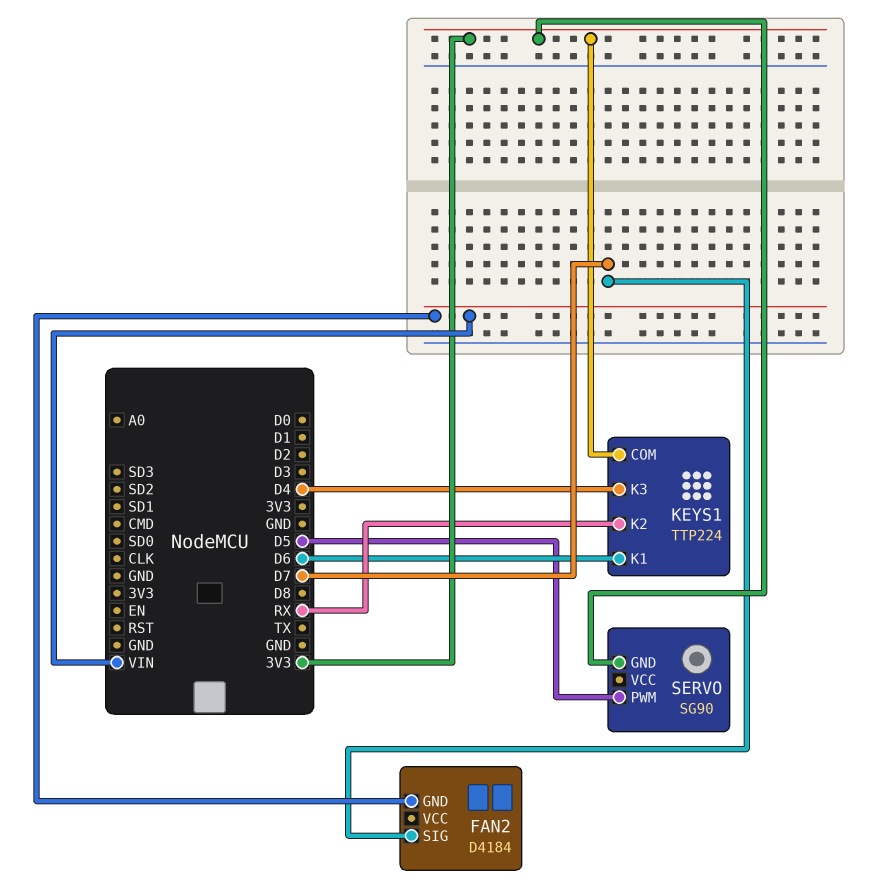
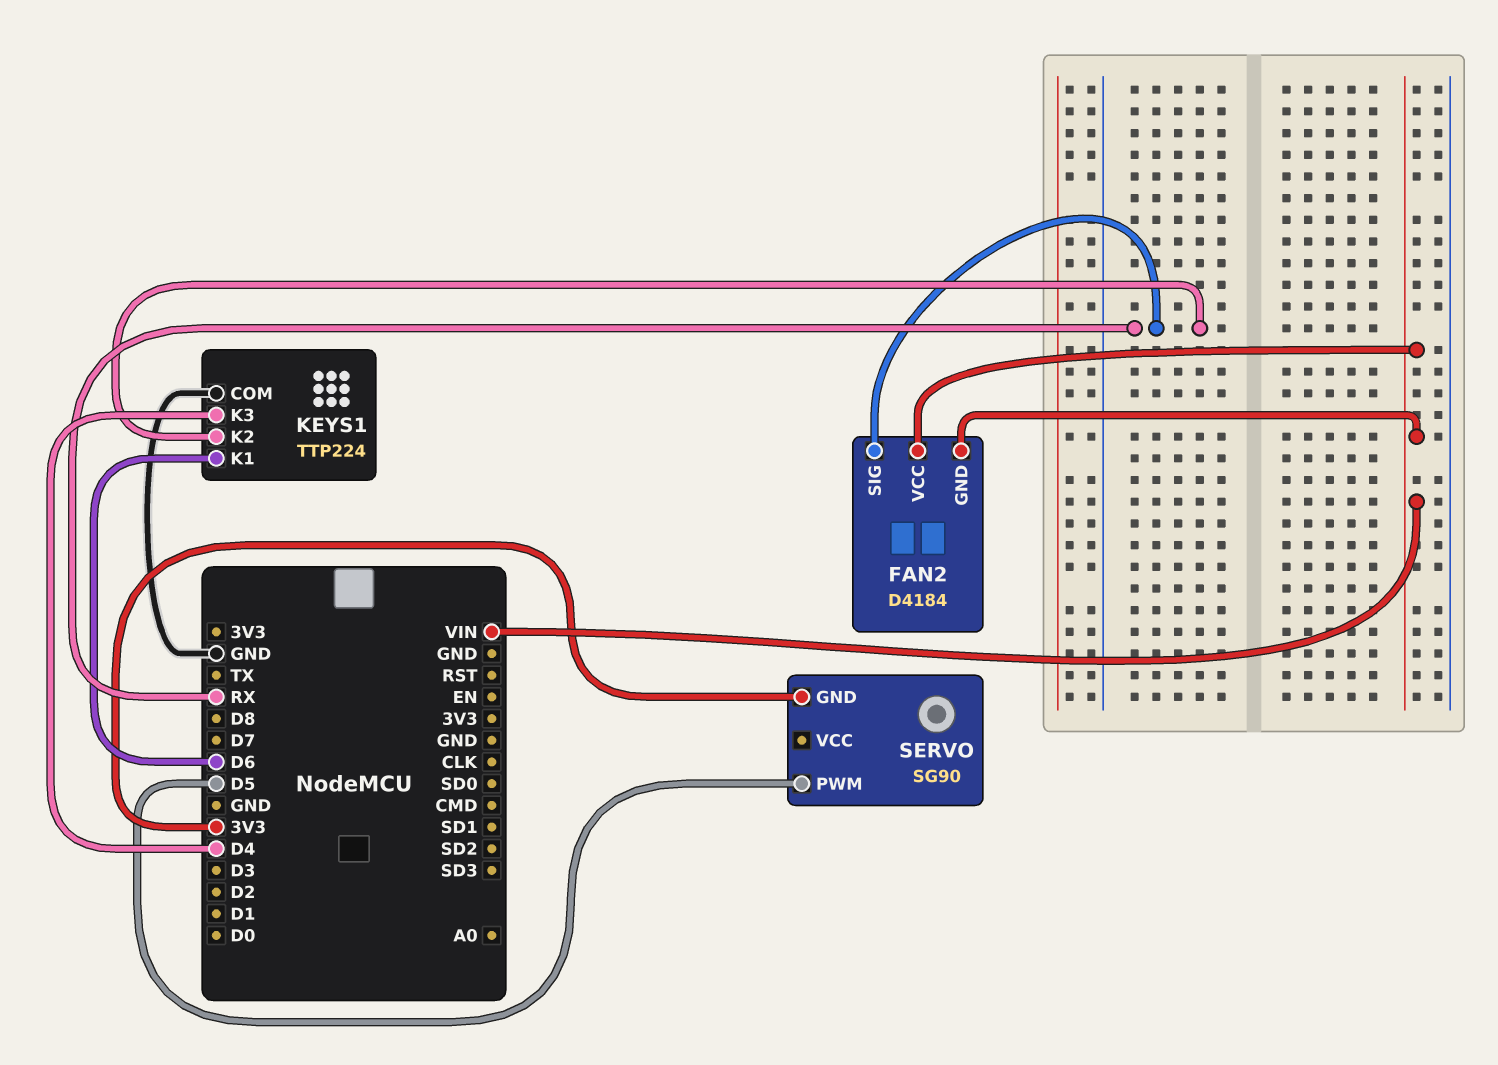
FAN2 pin SIG: D7 -> RX
FAN2 pin VCC: none -> VIN
KEYS1 pin COM: 3V3 -> GND

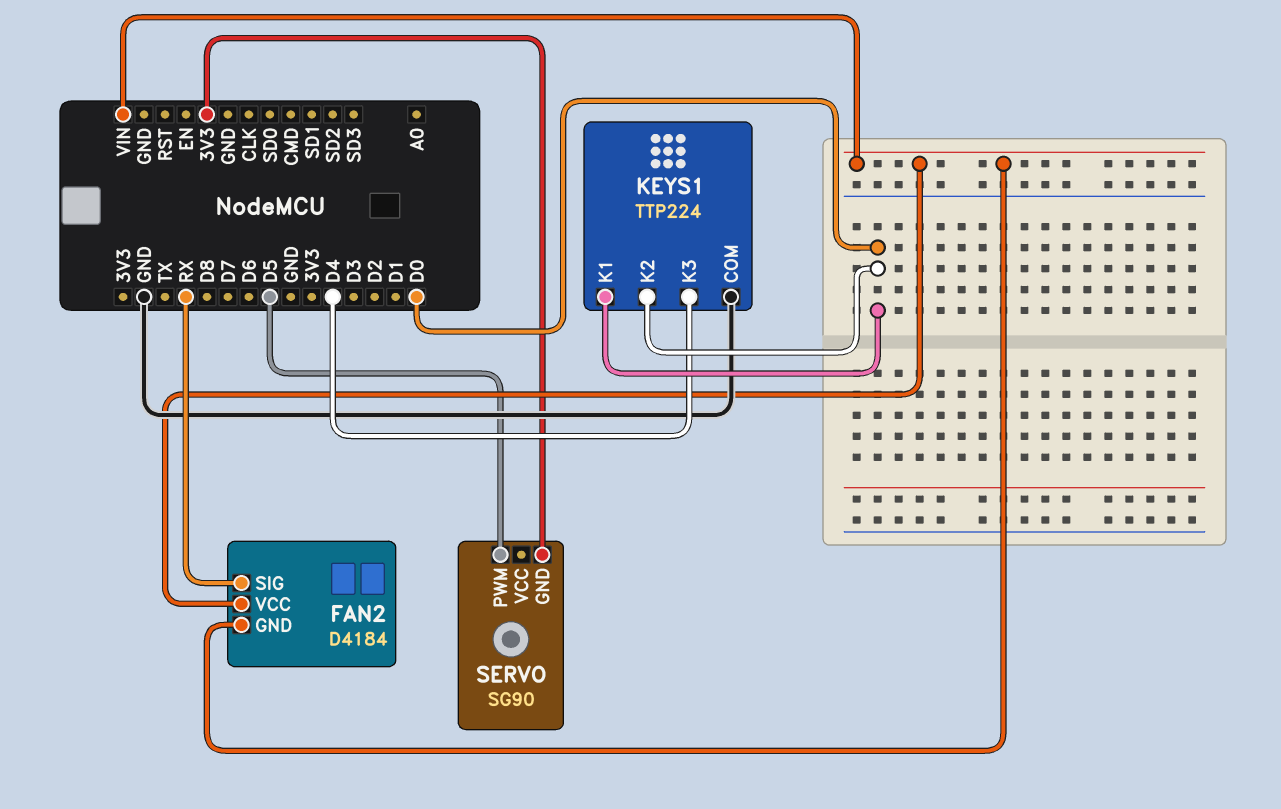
KEYS1 pin K1: D6 -> D0
KEYS1 pin K2: RX -> D0

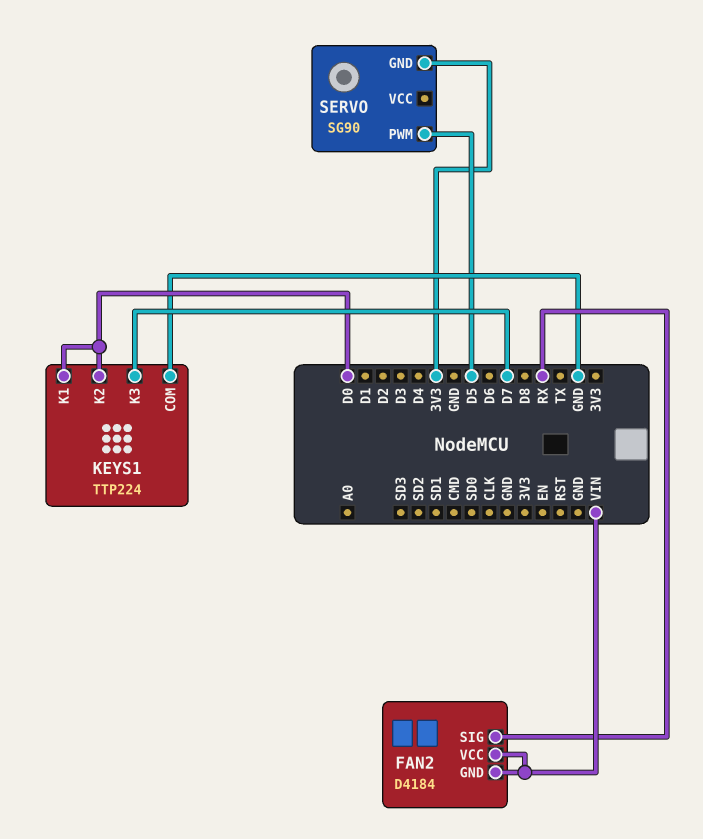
KEYS1 pin K3: D4 -> D7

